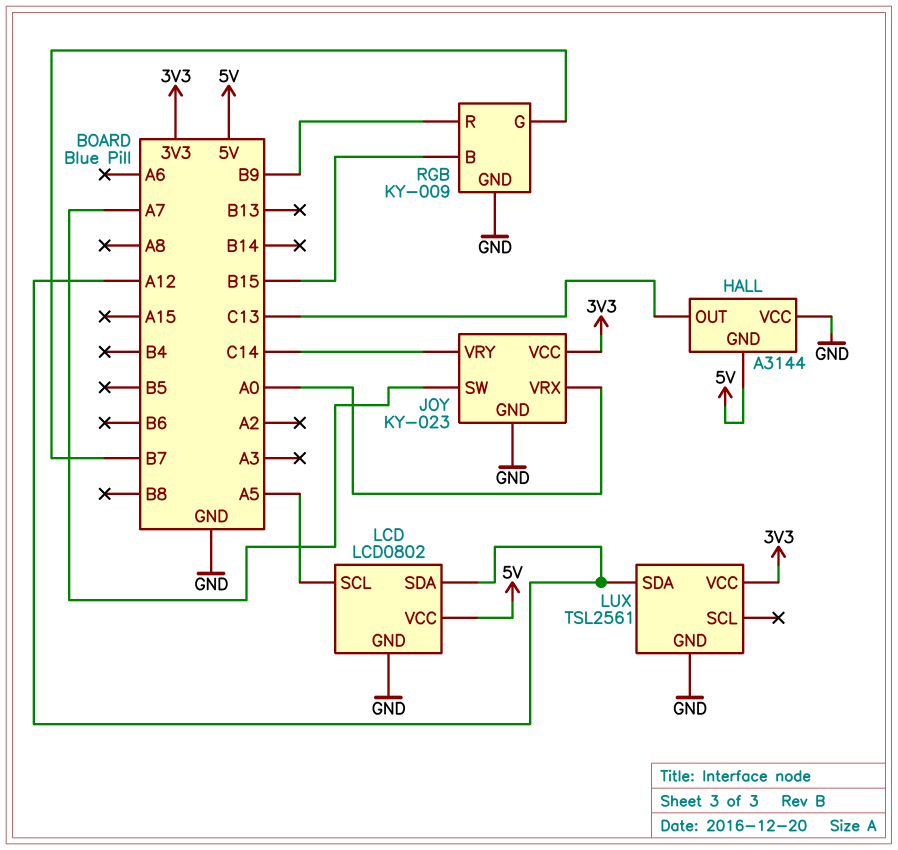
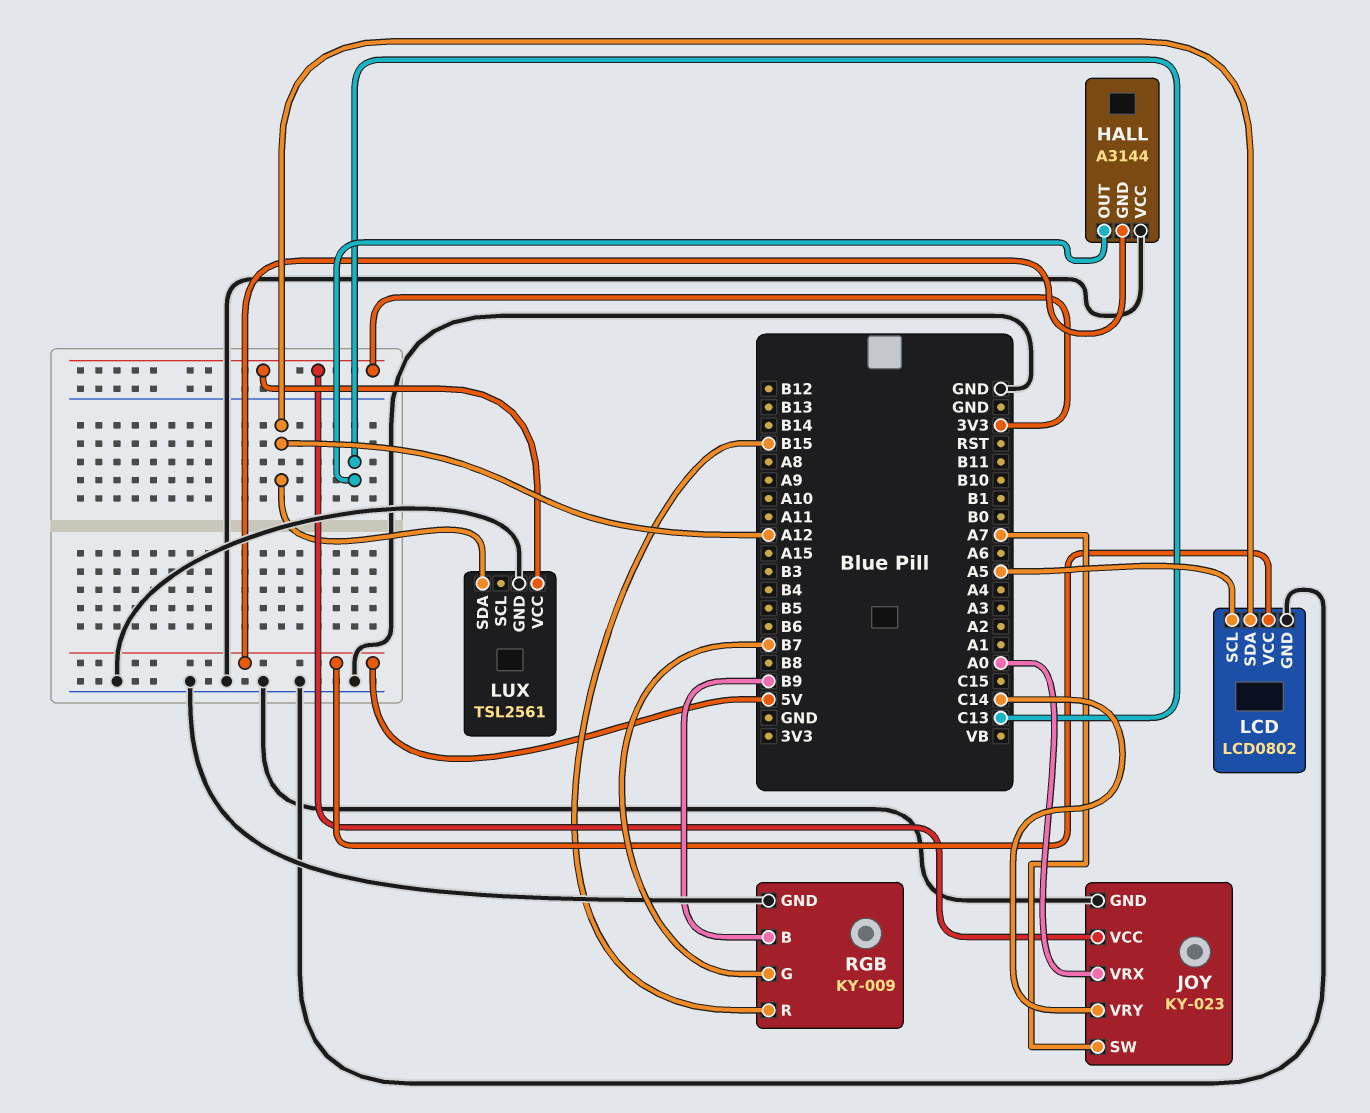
RGB pin B: B15 -> B9
RGB pin R: B9 -> B15

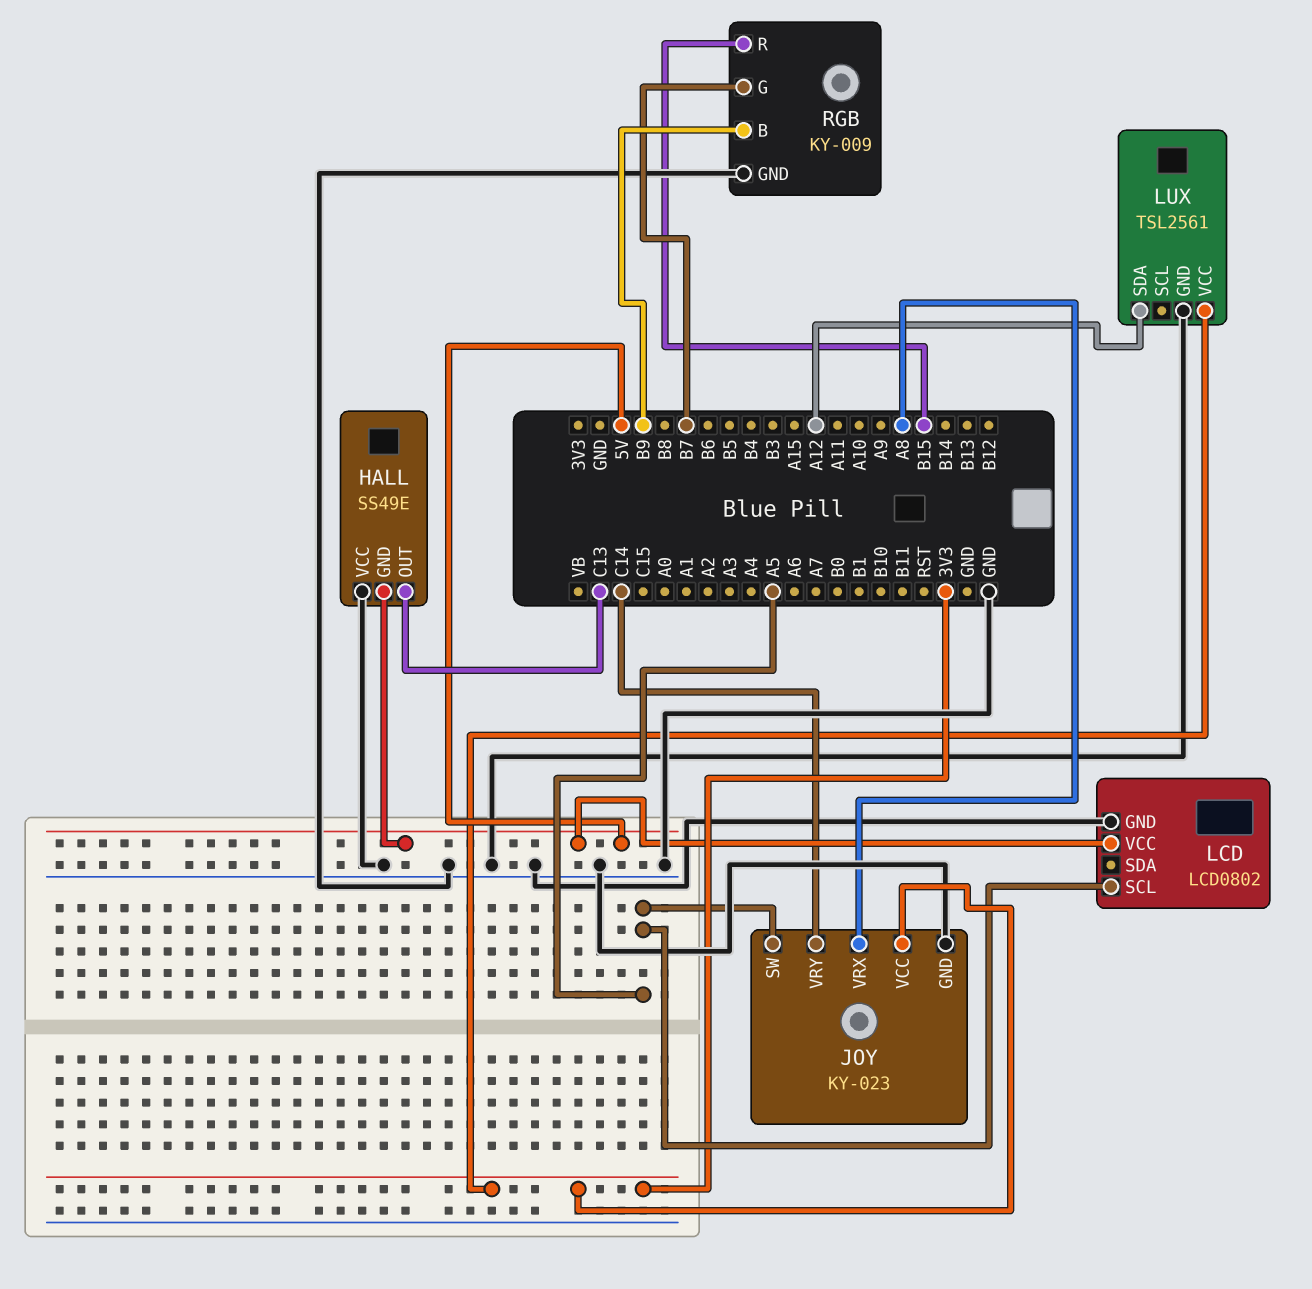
HALL: A3144 -> SS49E
JOY pin SW: A7 -> A5
JOY pin VRX: A0 -> A8
LCD pin SDA: A12 -> none

